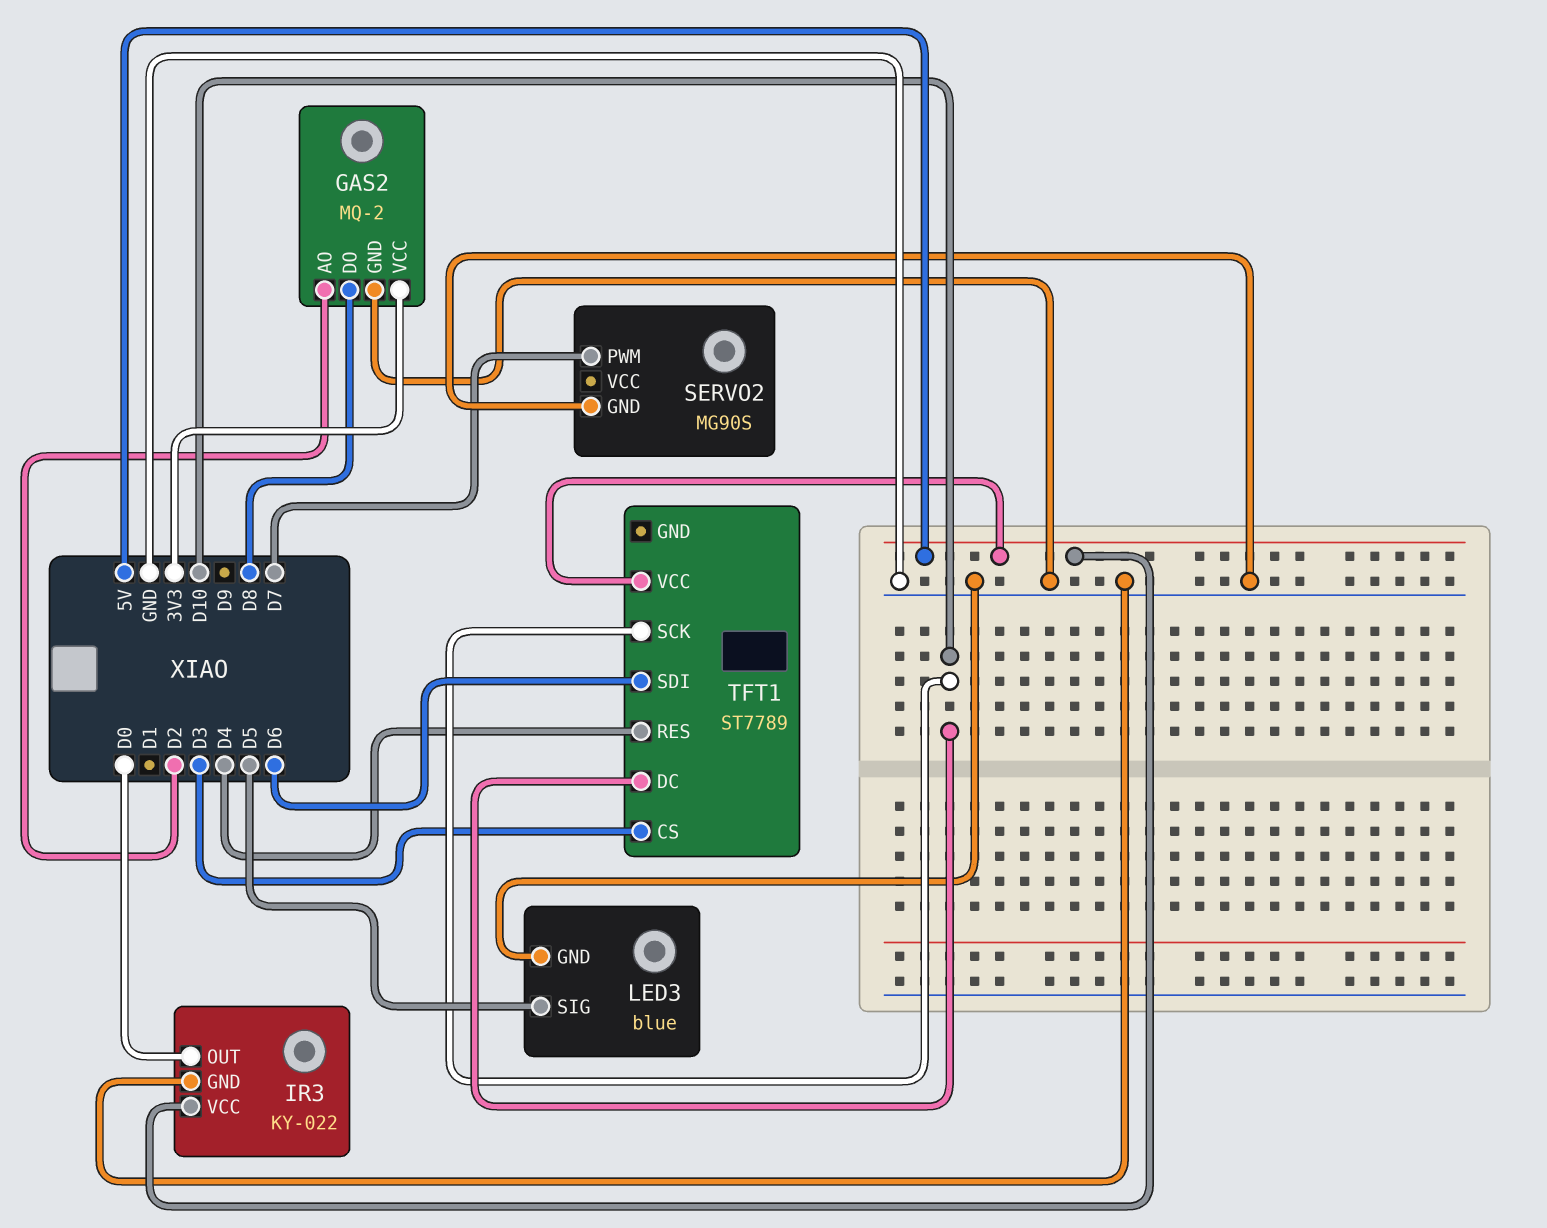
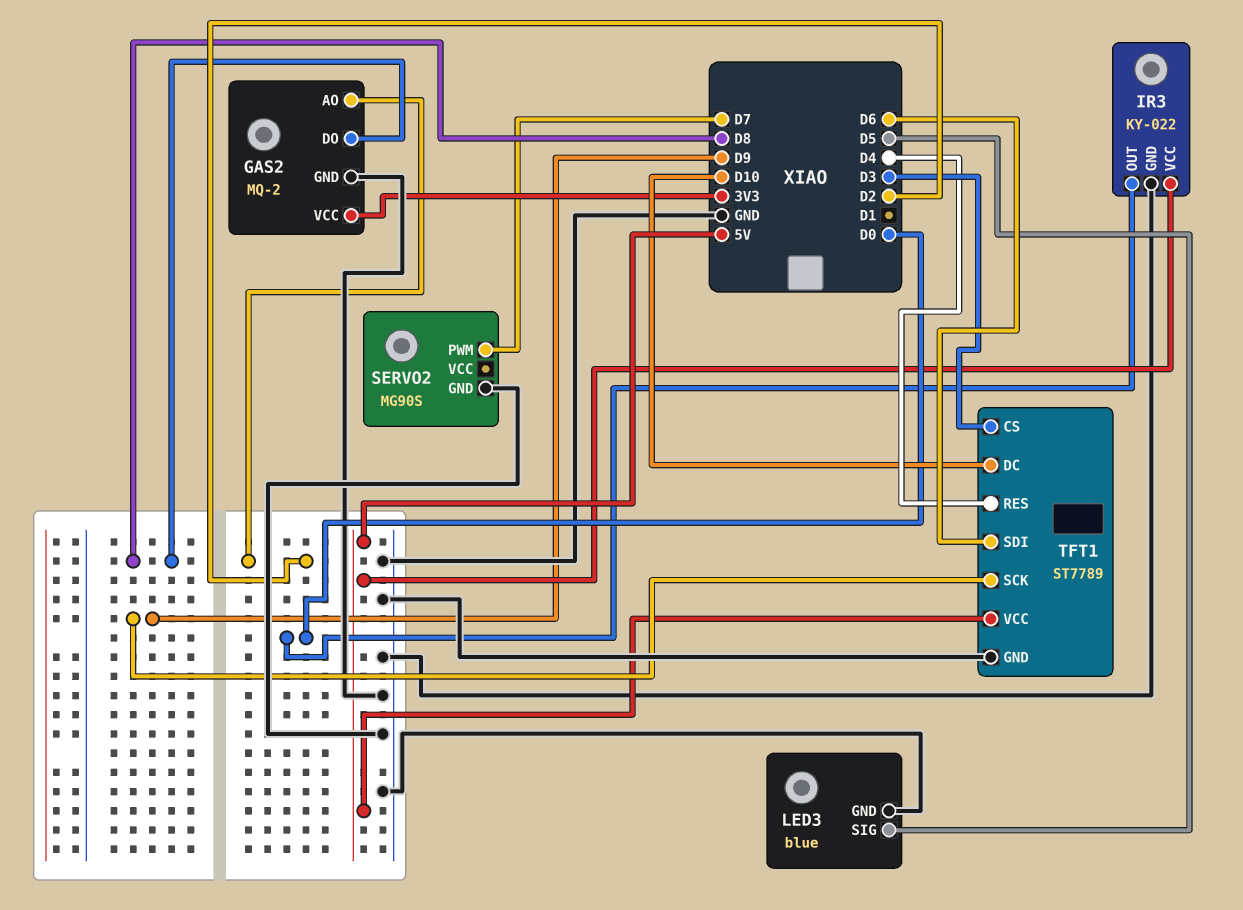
TFT1 pin GND: none -> GND
TFT1 pin SCK: D10 -> D9

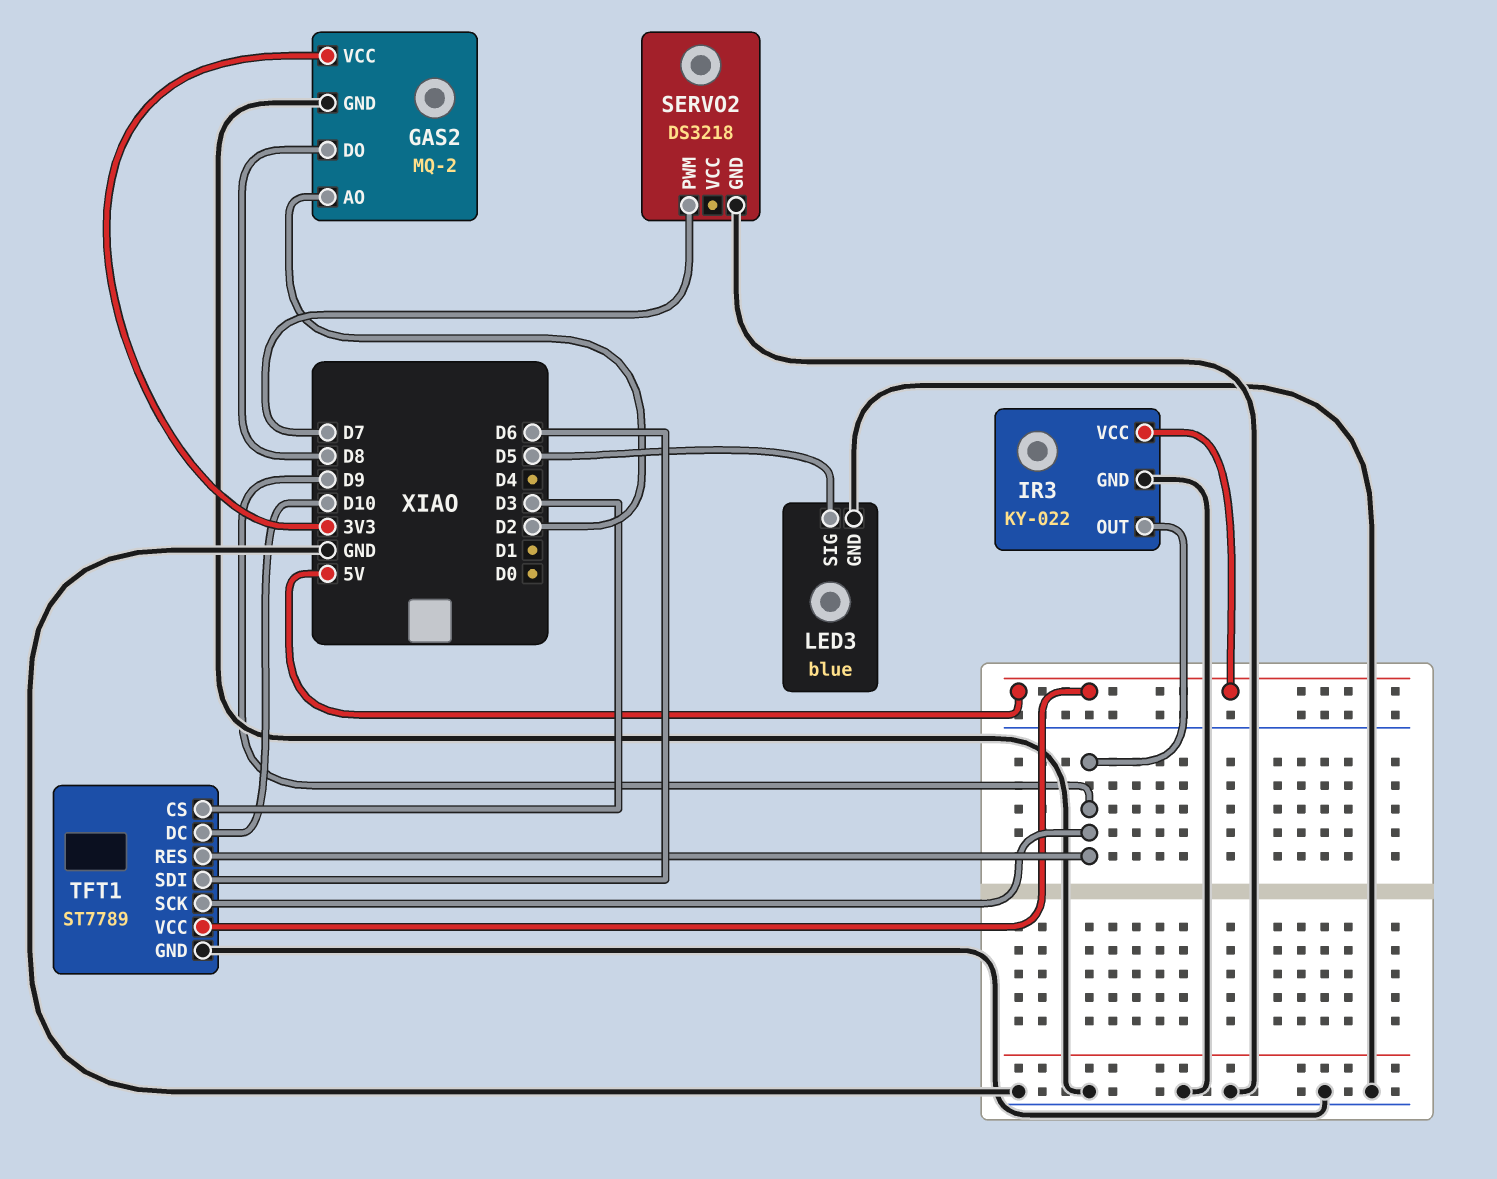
IR3 pin OUT: D0 -> D9
SERVO2: MG90S -> DS3218
TFT1 pin RES: D4 -> D9

